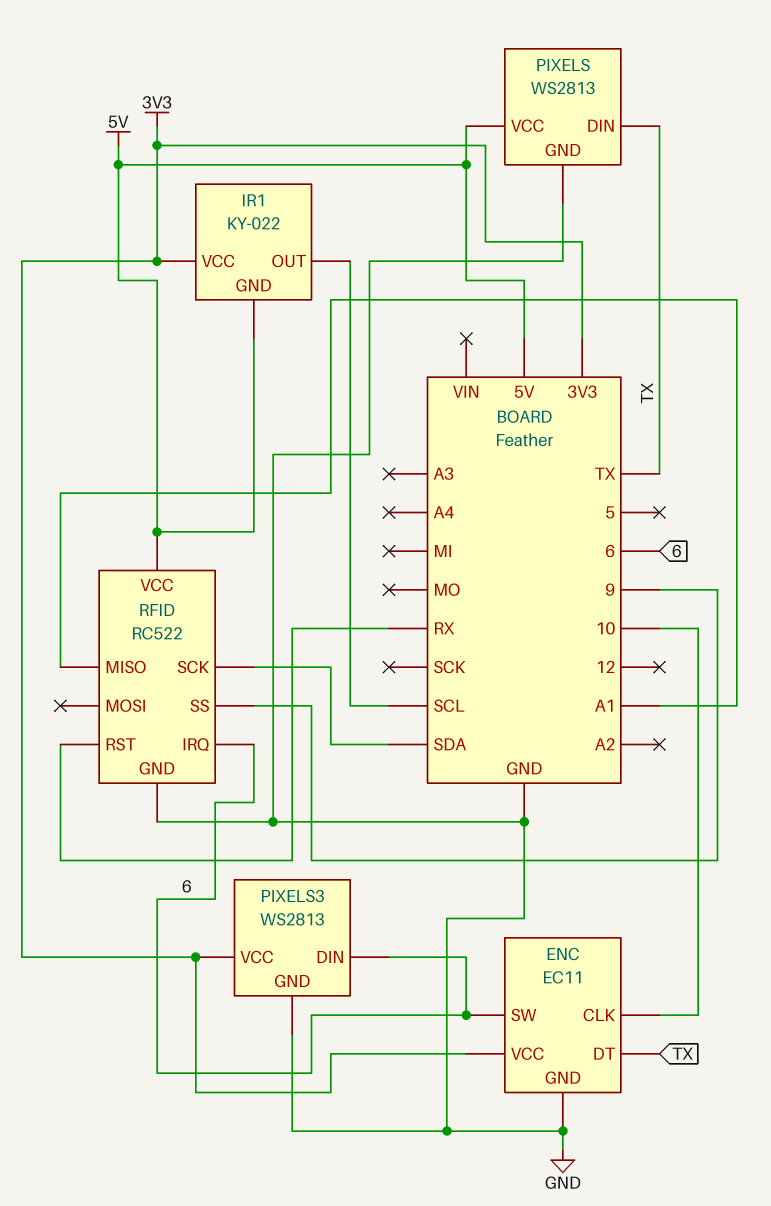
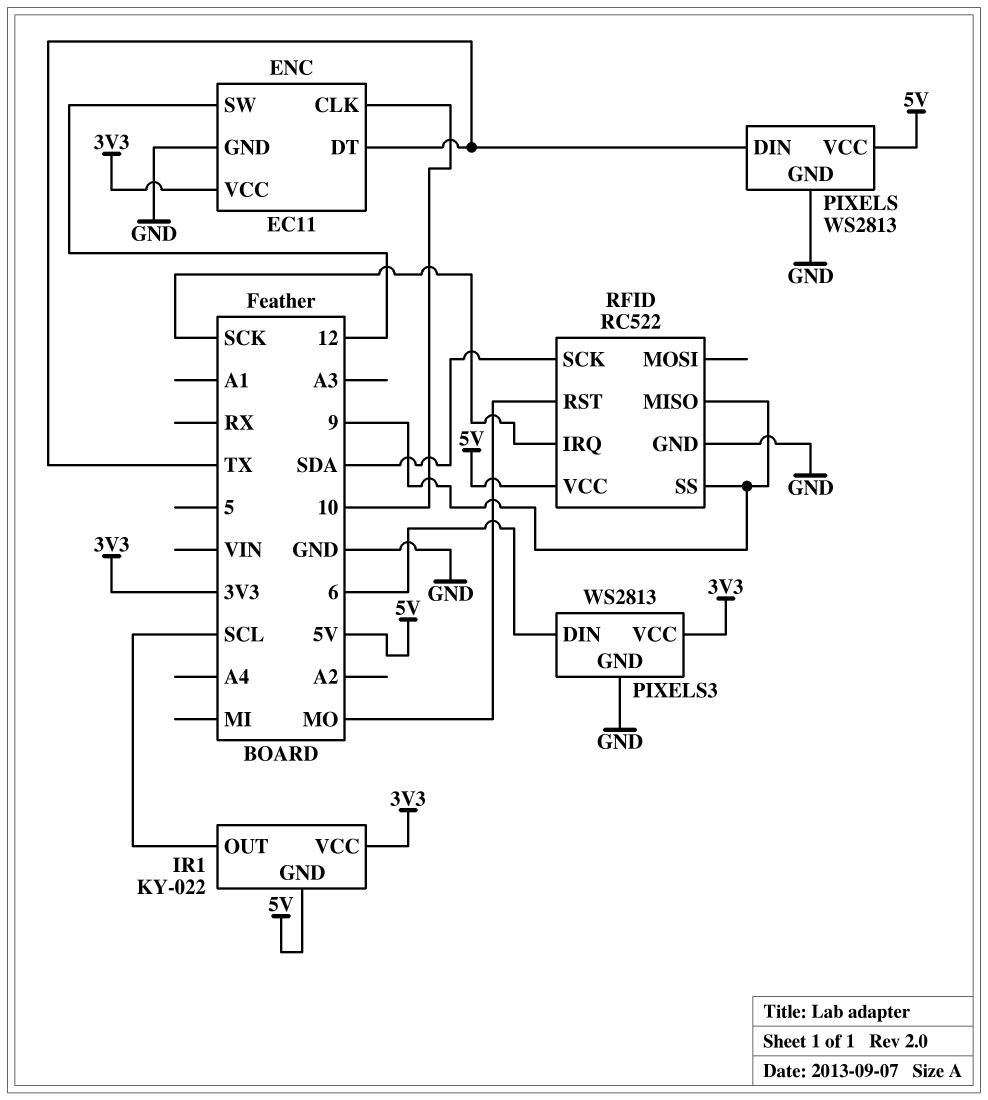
ENC pin SW: 6 -> 12
RFID pin IRQ: 6 -> SCK
RFID pin MISO: A1 -> 9
RFID pin RST: RX -> MO

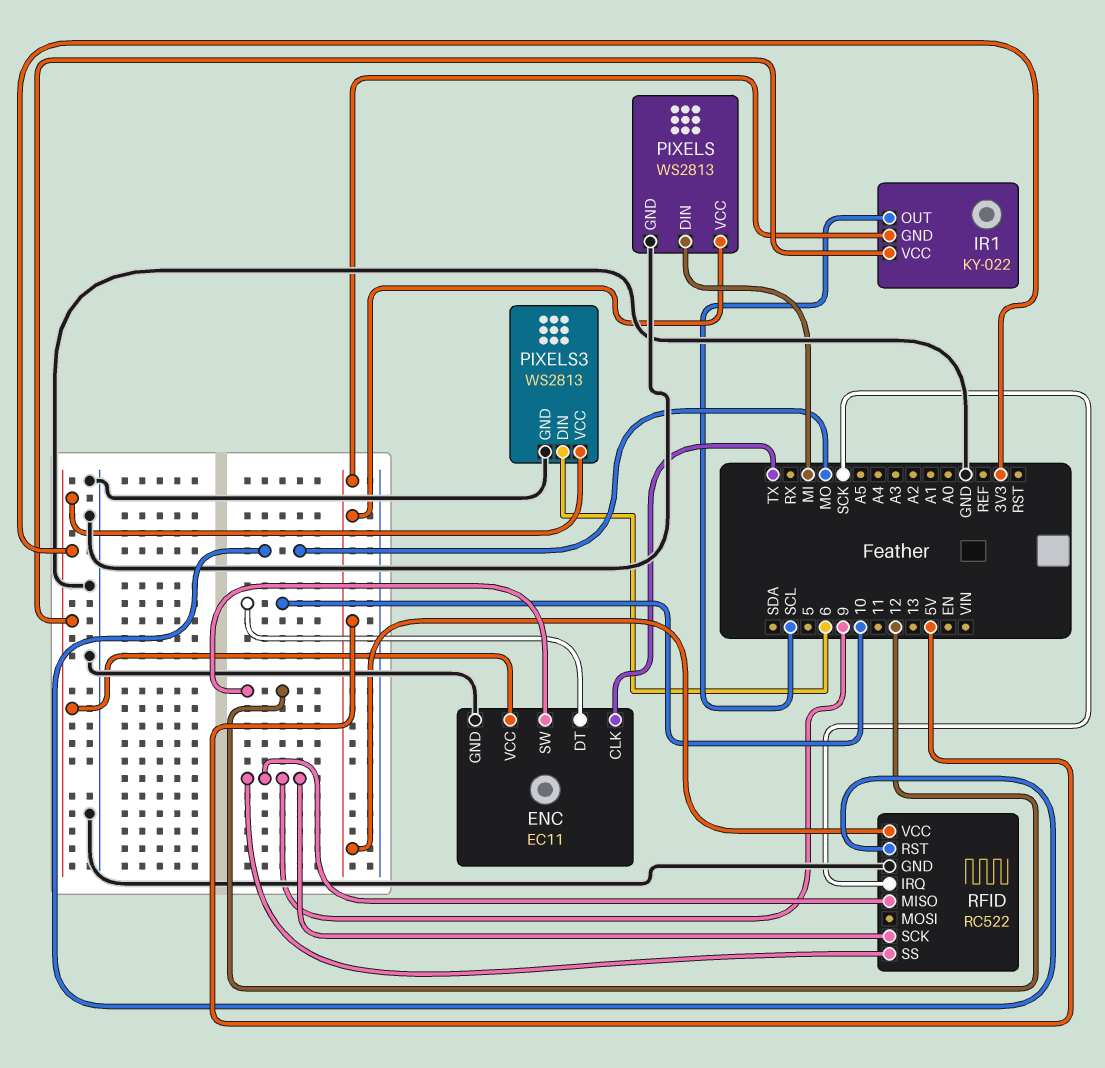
ENC pin CLK: 10 -> TX
ENC pin DT: TX -> 10
PIXELS pin DIN: TX -> MI
RFID pin SCK: SDA -> 9

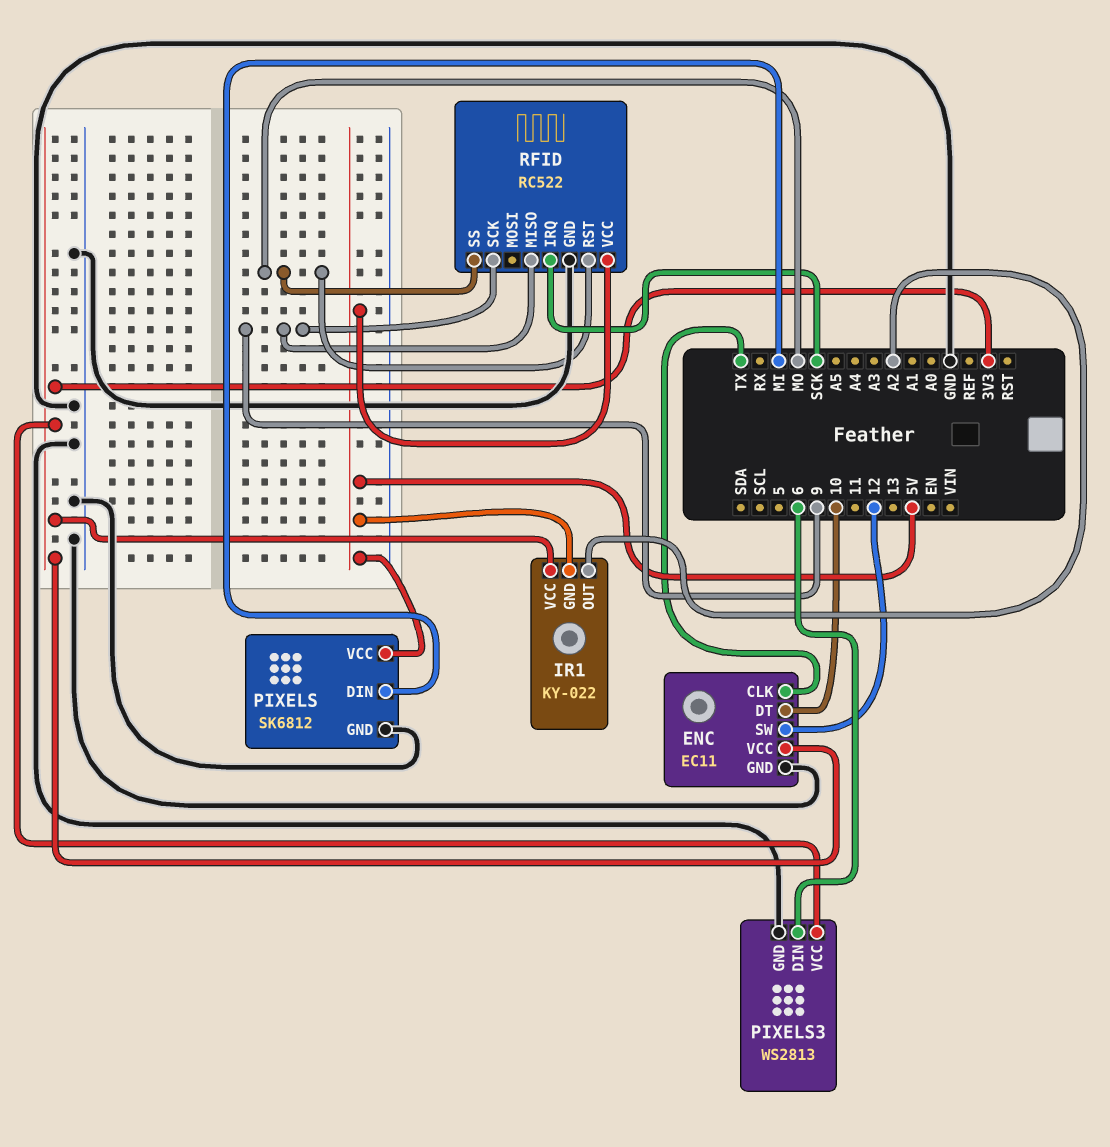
IR1 pin OUT: SCL -> A2
PIXELS: WS2813 -> SK6812
RFID pin SS: 9 -> MO

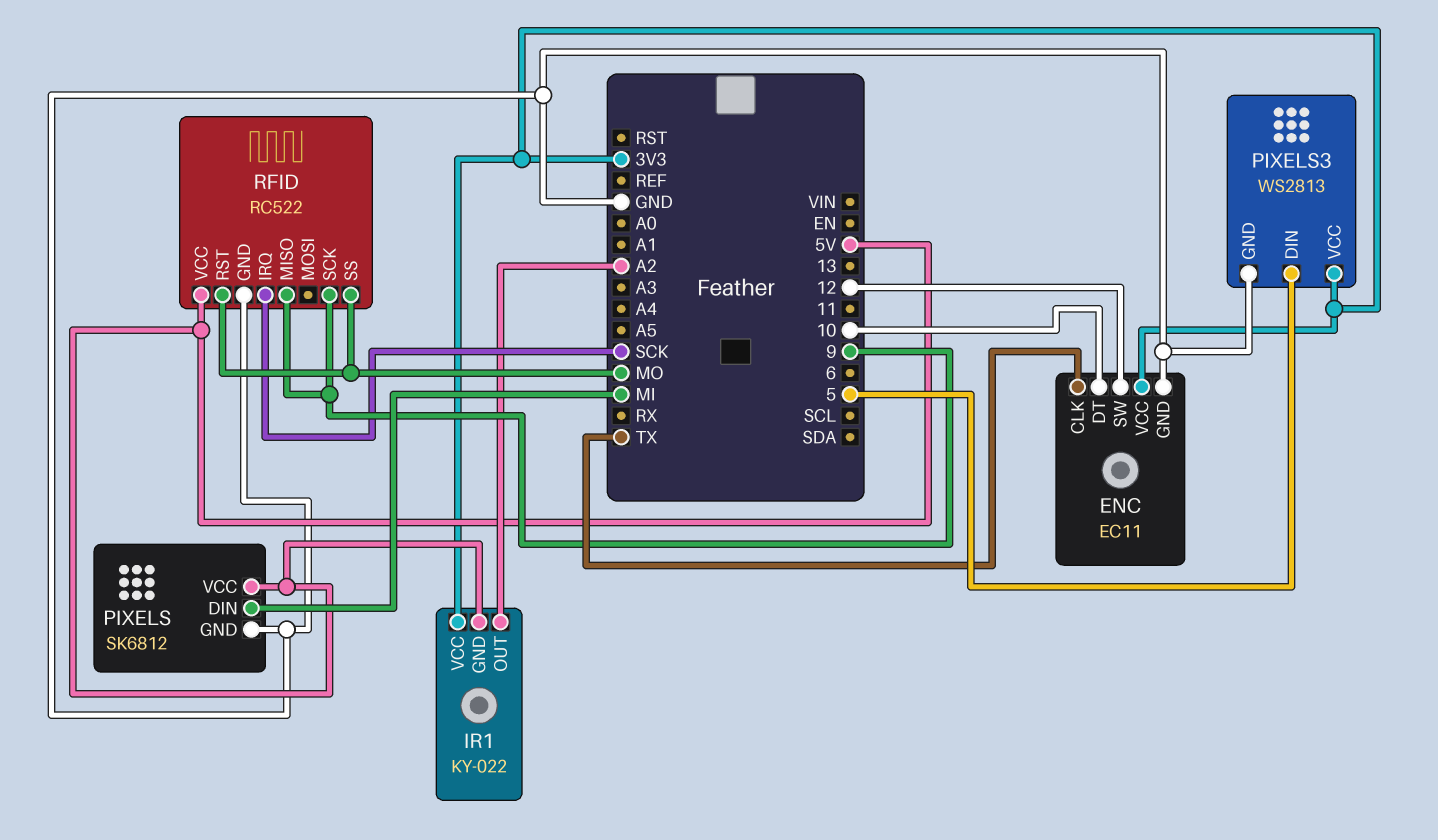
PIXELS3 pin DIN: 6 -> 5

